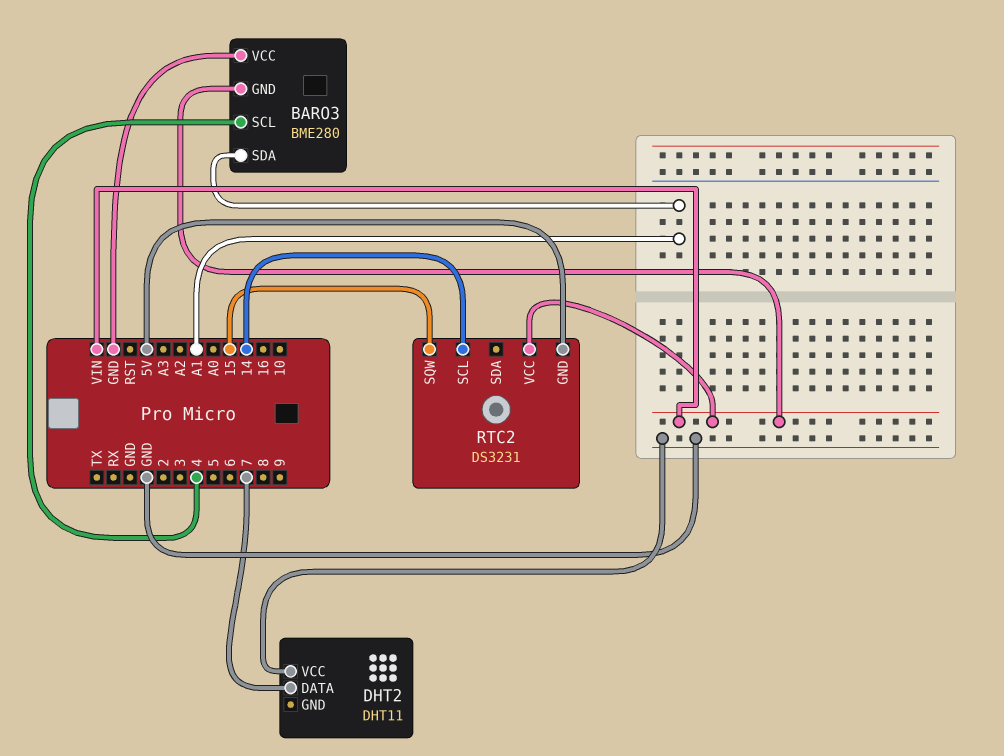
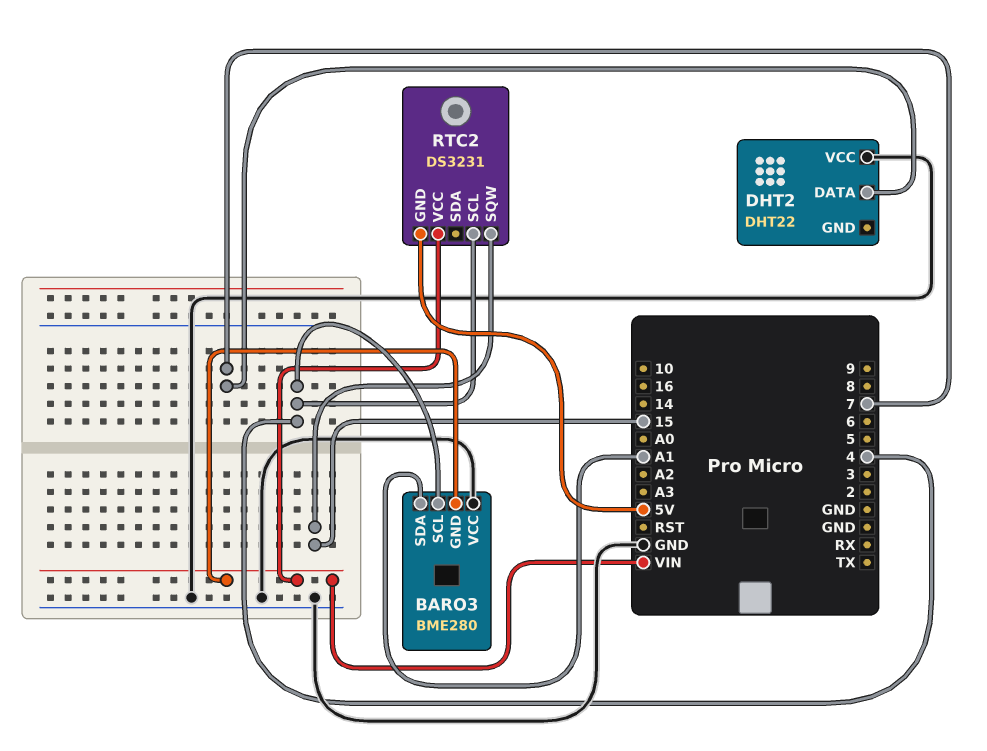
DHT2: DHT11 -> DHT22
RTC2 pin SCL: 14 -> 4

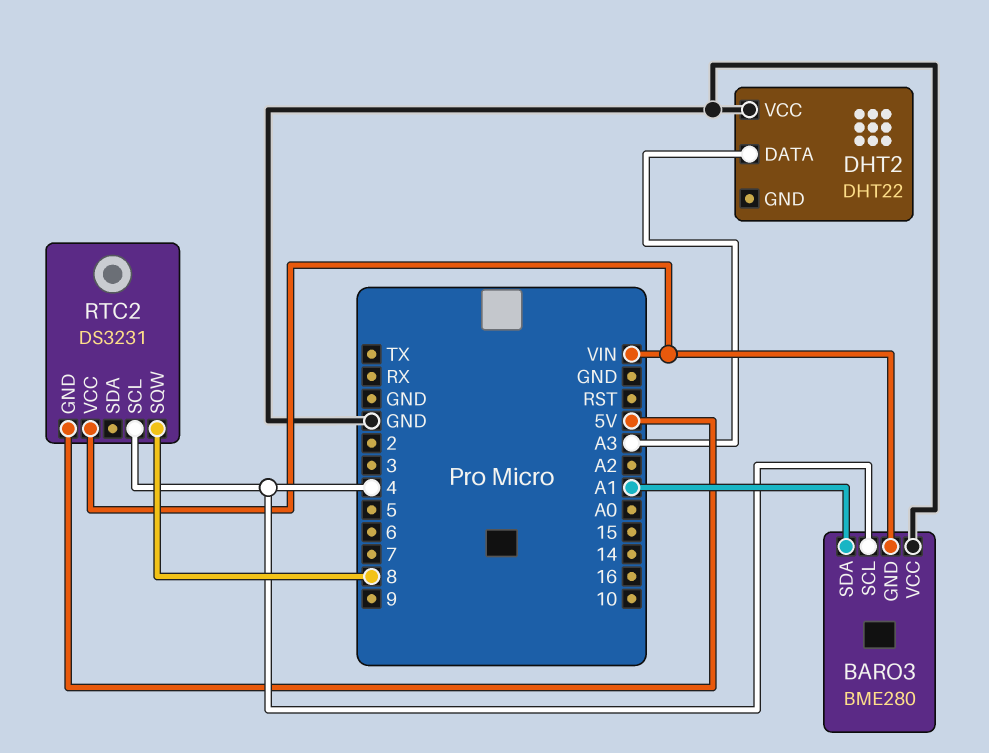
DHT2 pin DATA: 7 -> A3
RTC2 pin SQW: 15 -> 8

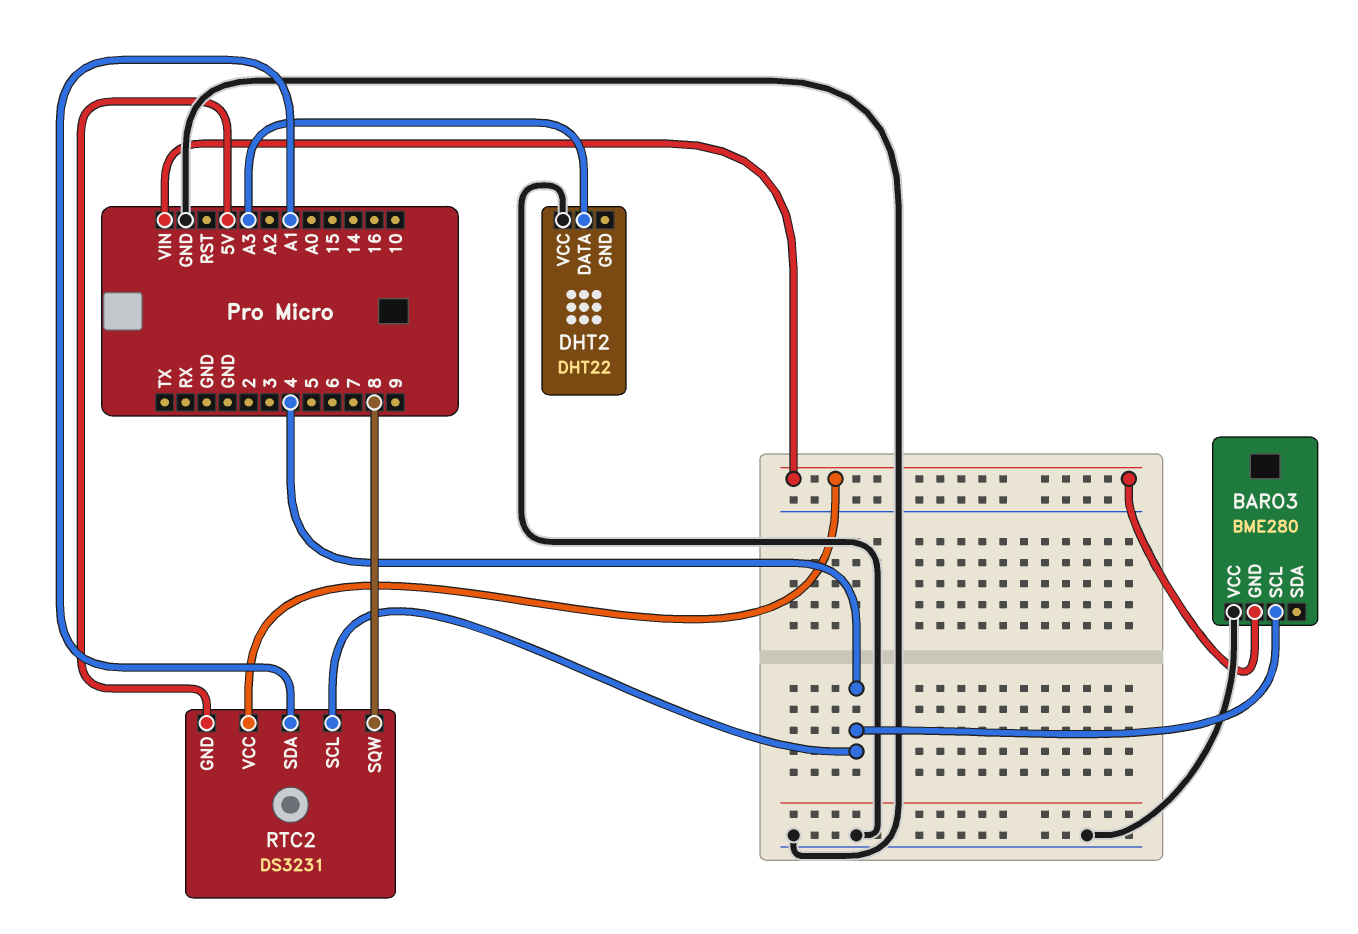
BARO3 pin SDA: A1 -> none
RTC2 pin SDA: none -> A1

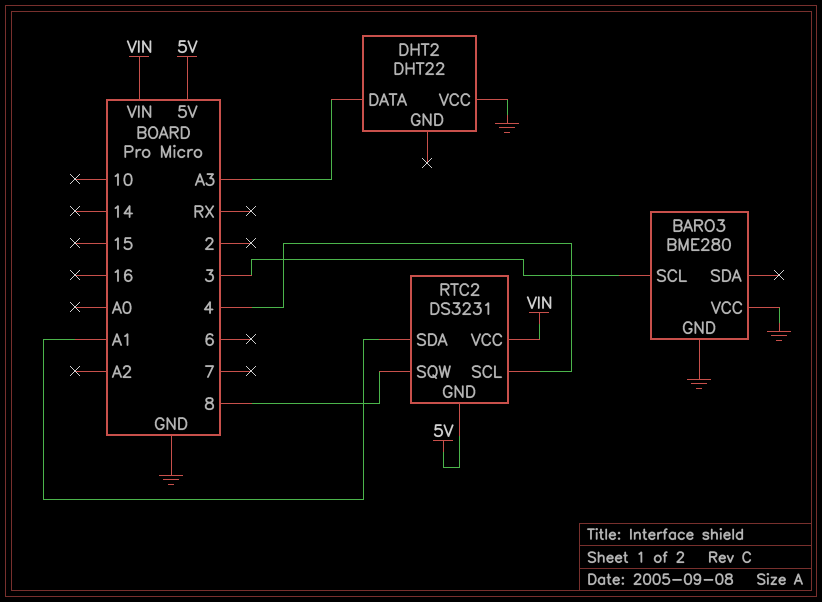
BARO3 pin GND: VIN -> GND
BARO3 pin SCL: 4 -> 3

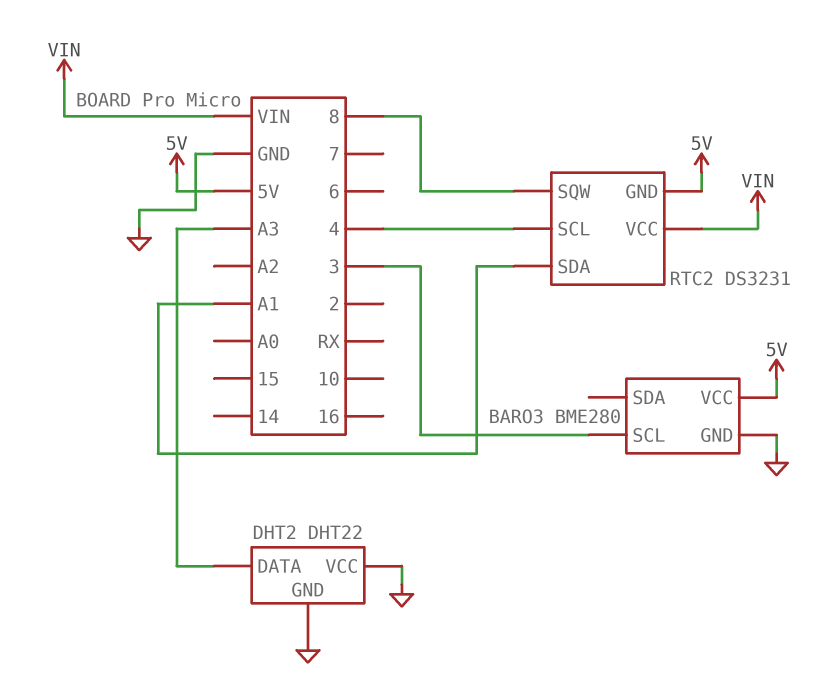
BARO3 pin VCC: GND -> 5V
DHT2 pin GND: none -> GND

